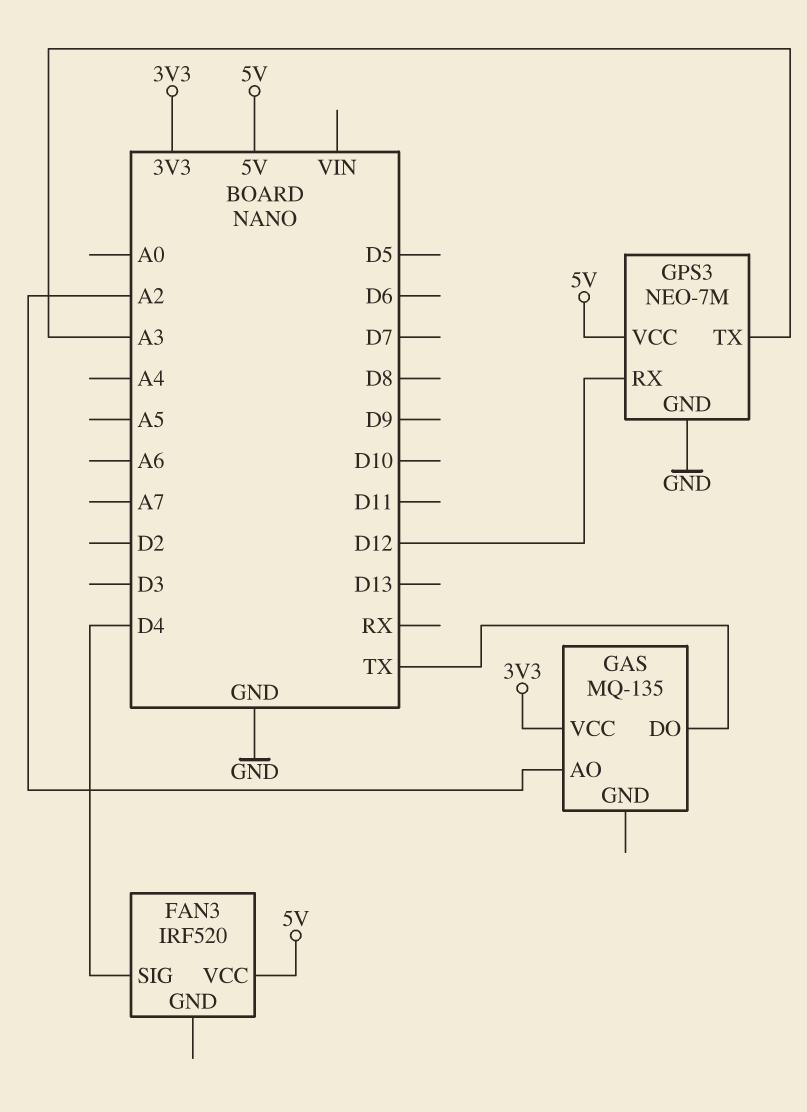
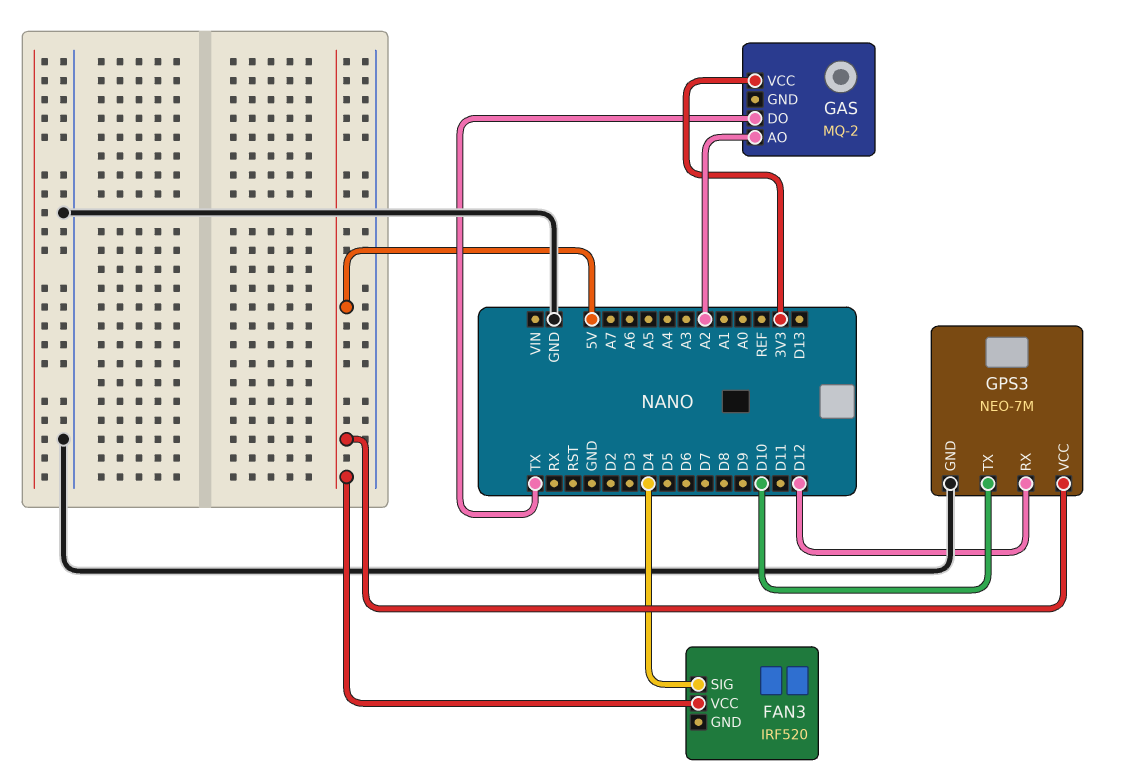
GAS: MQ-135 -> MQ-2
GPS3 pin TX: A3 -> D10

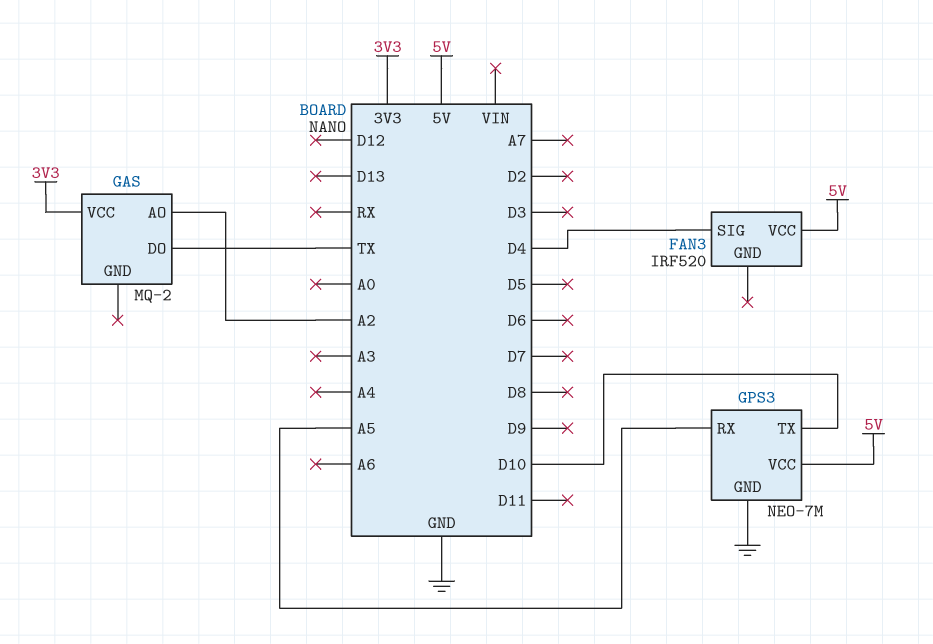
GPS3 pin RX: D12 -> A5

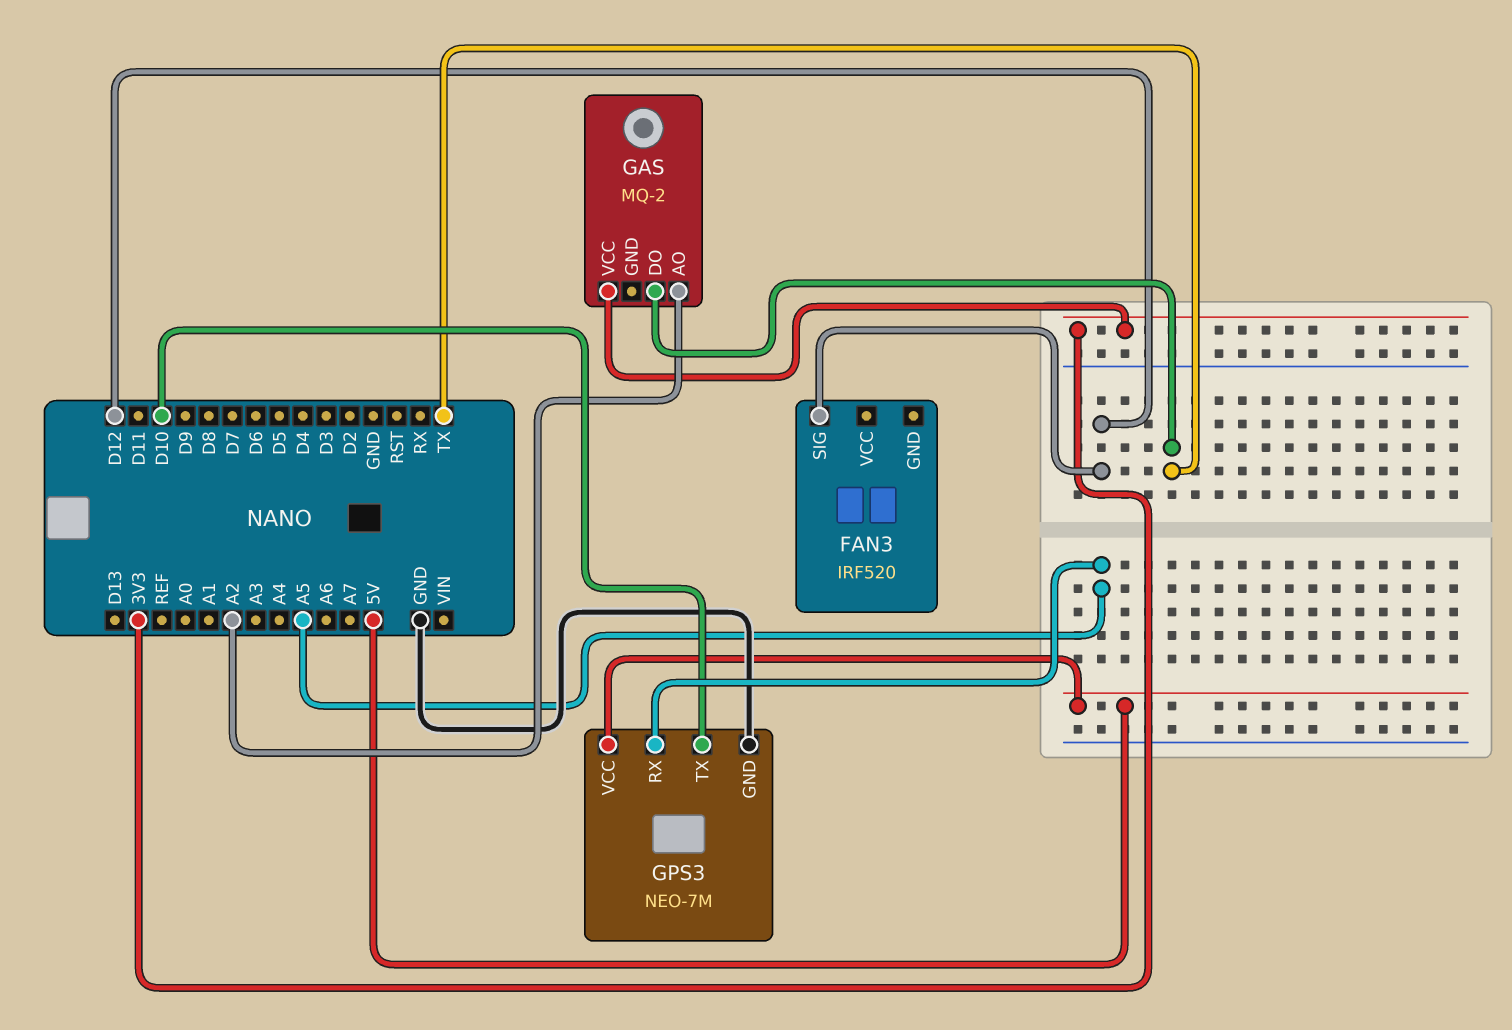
FAN3 pin SIG: D4 -> D12
FAN3 pin VCC: 5V -> none

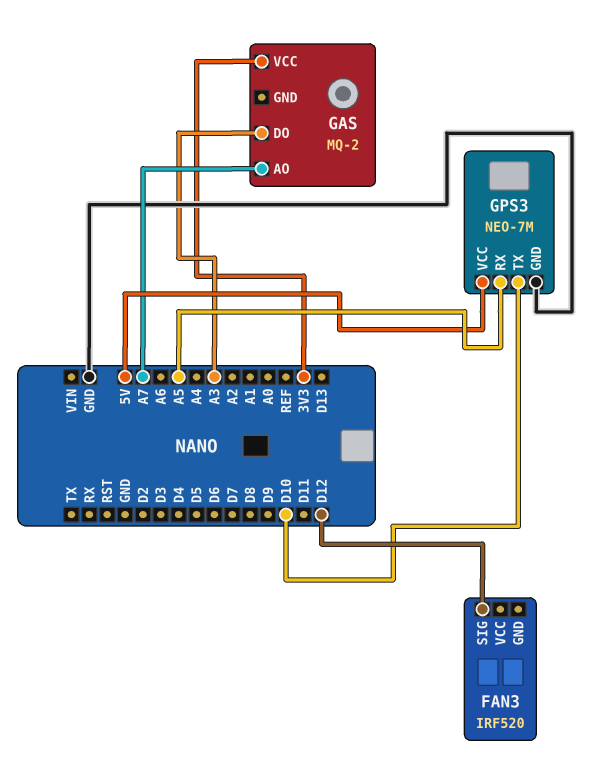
GAS pin AO: A2 -> A7
GAS pin DO: TX -> A3

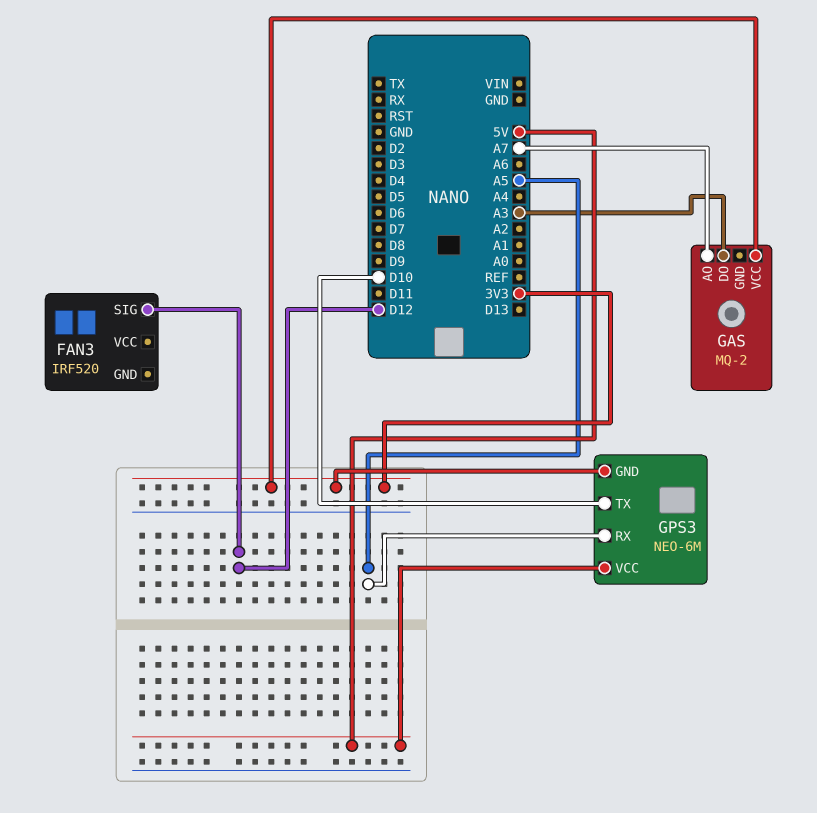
GPS3: NEO-7M -> NEO-6M
GPS3 pin GND: GND -> 3V3

